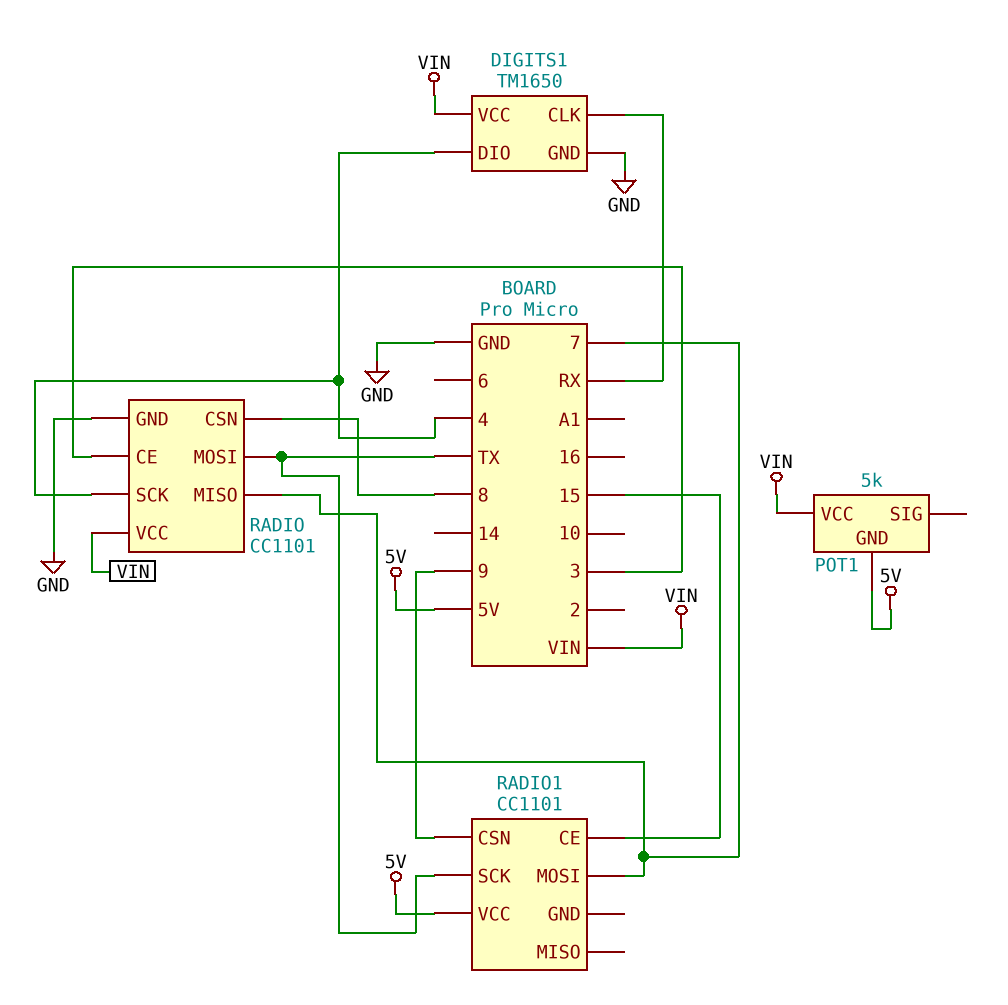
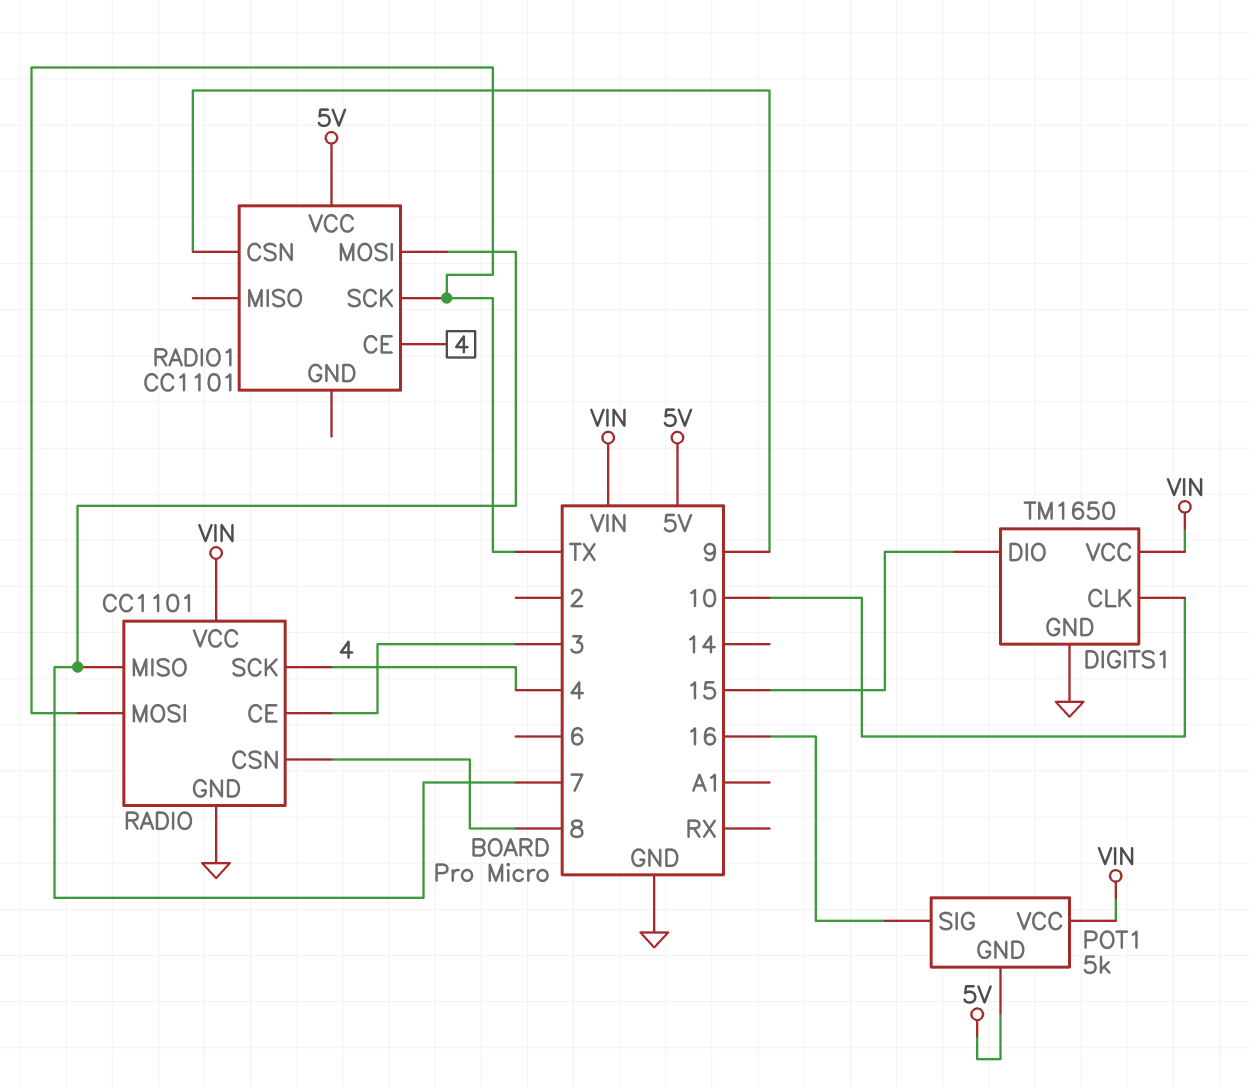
DIGITS1 pin CLK: RX -> 10
DIGITS1 pin DIO: 4 -> 15
POT1 pin SIG: none -> 16
RADIO1 pin CE: 15 -> 4

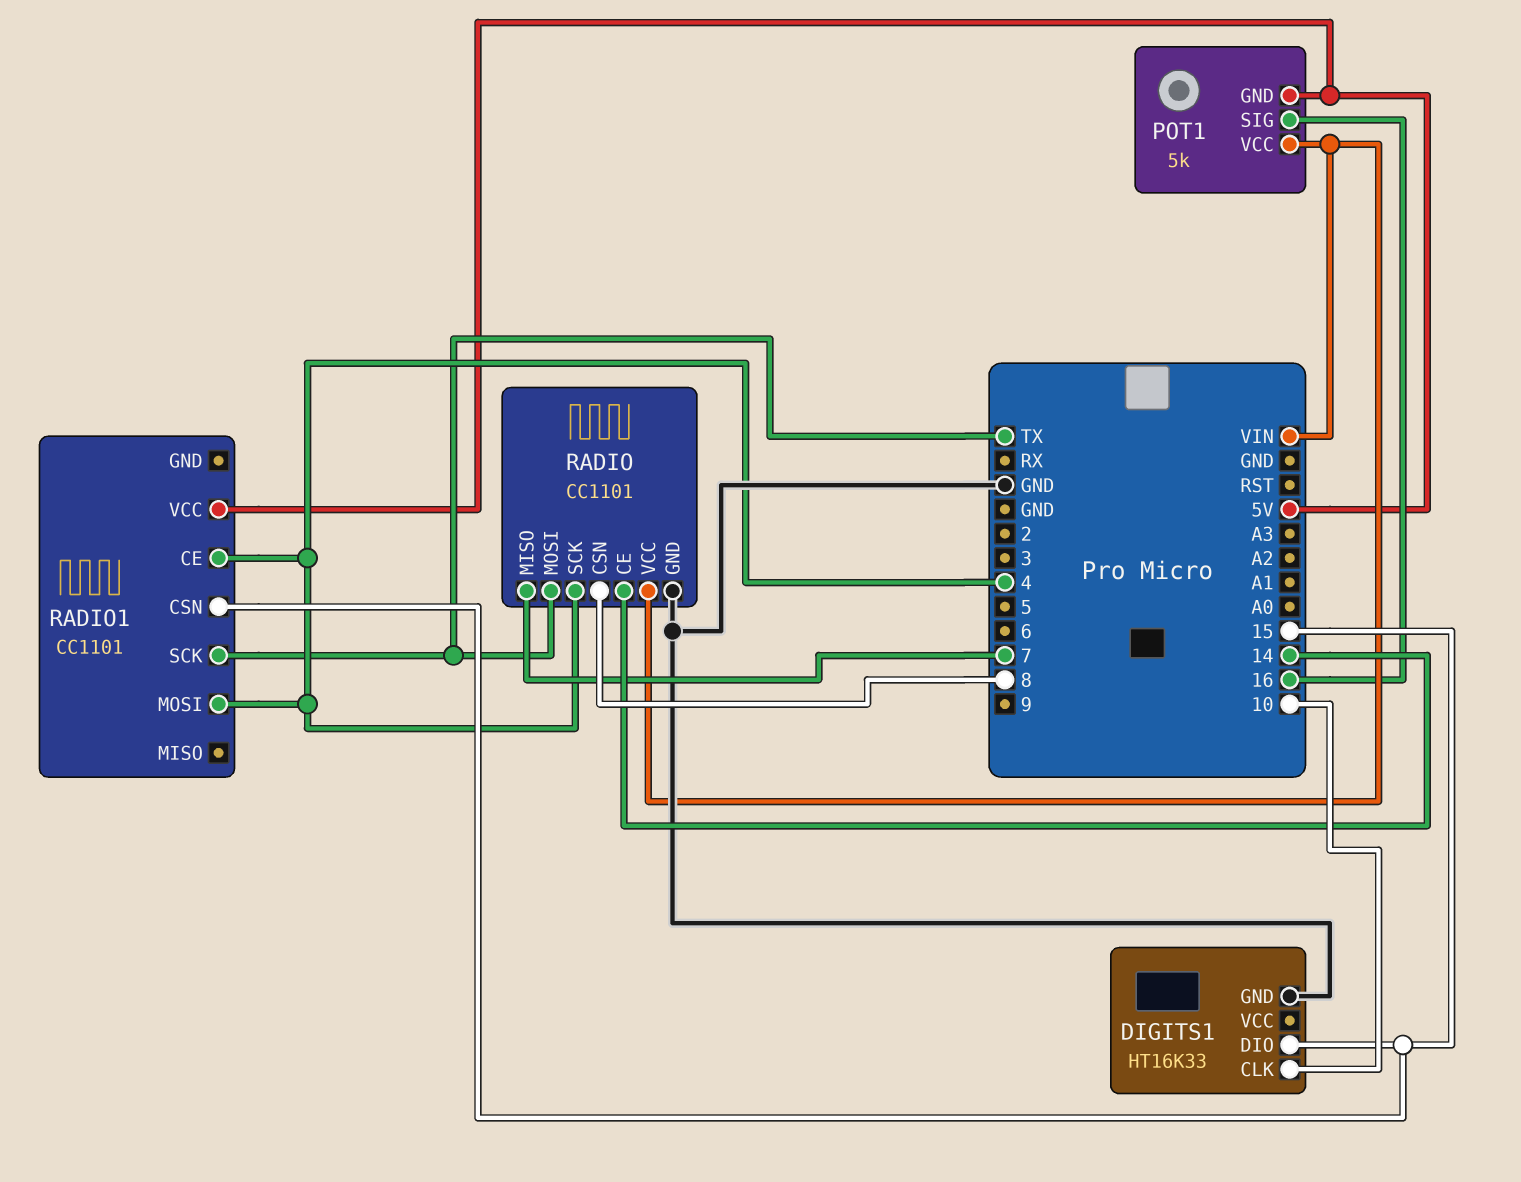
DIGITS1: TM1650 -> HT16K33
DIGITS1 pin VCC: VIN -> none
RADIO pin CE: 3 -> 14
RADIO1 pin CSN: 9 -> 15
RADIO1 pin MOSI: 7 -> 4

